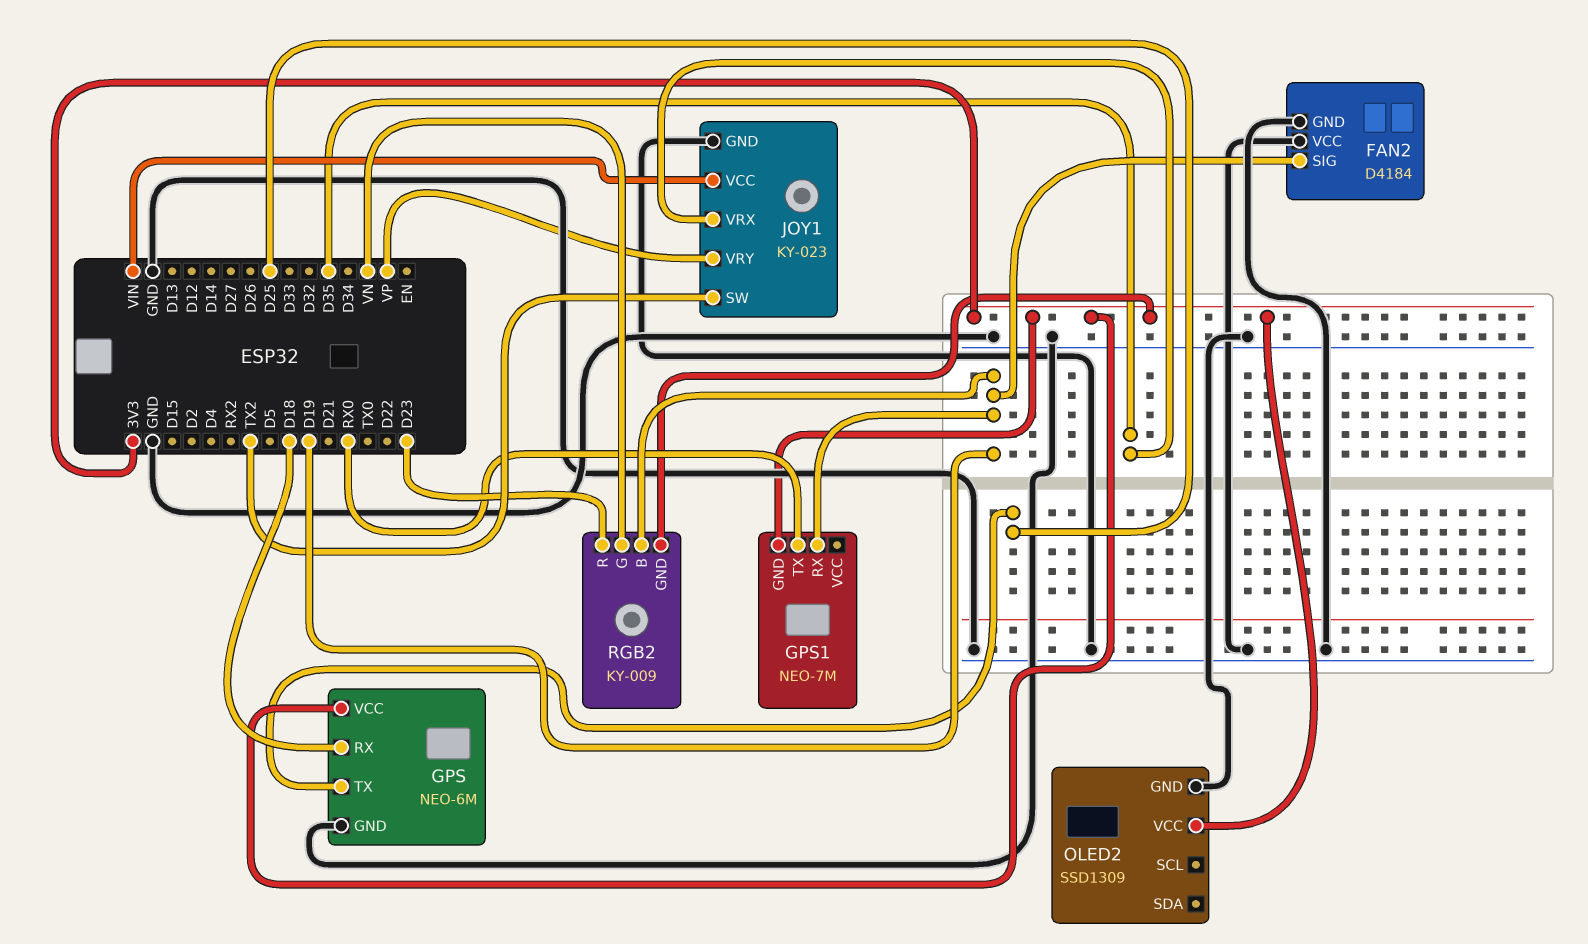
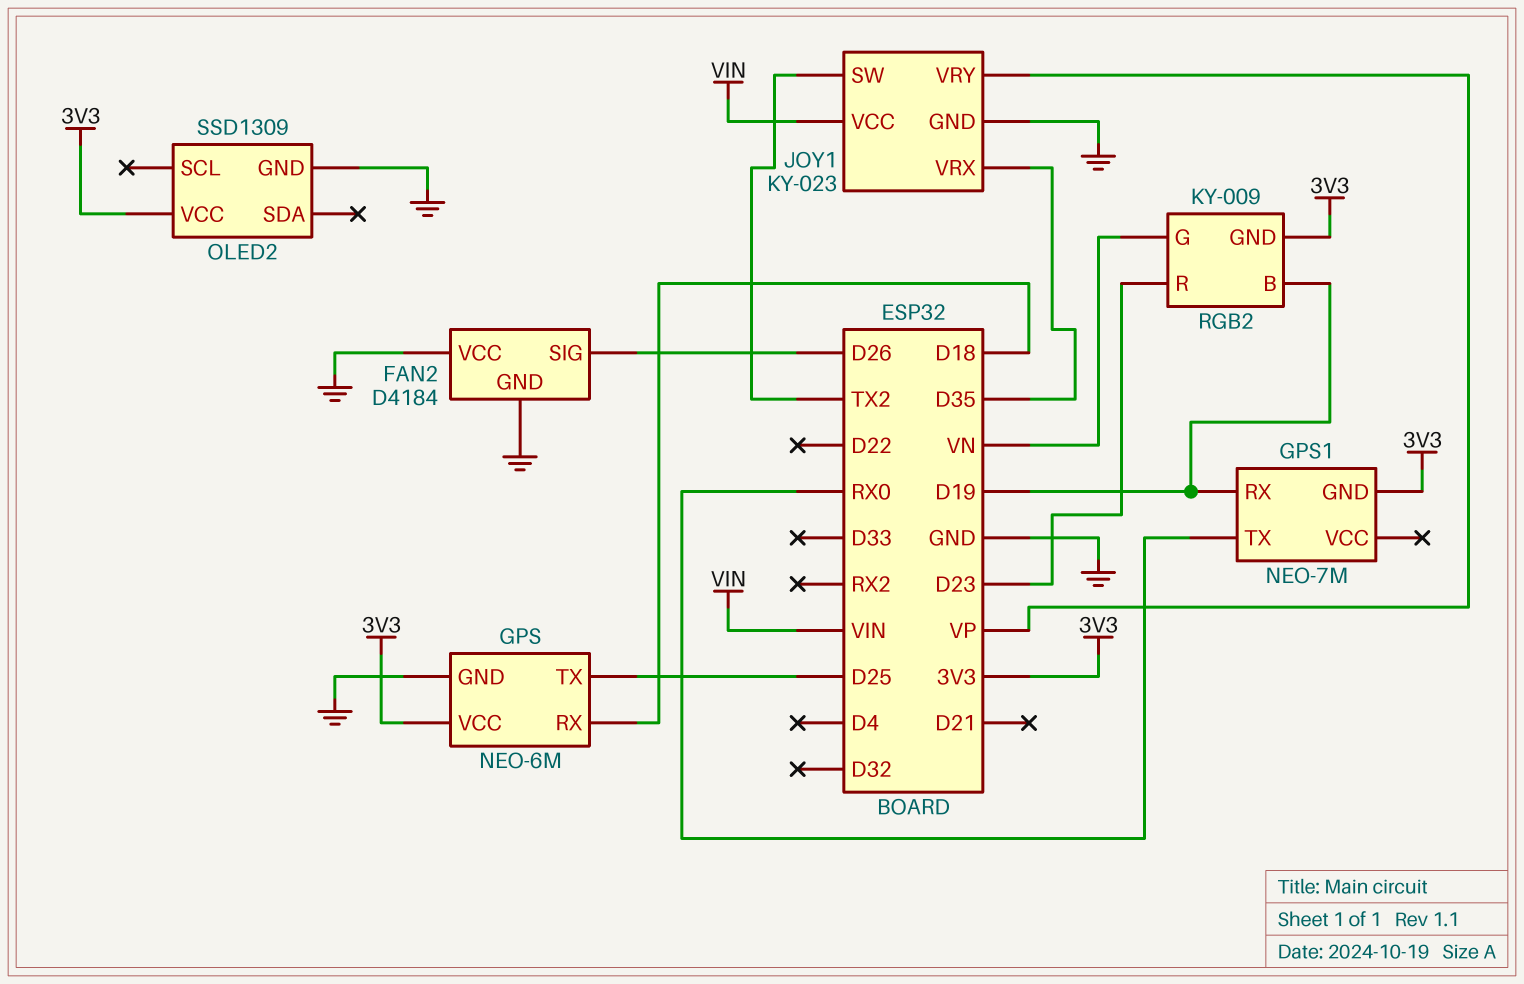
FAN2 pin SIG: D19 -> D26

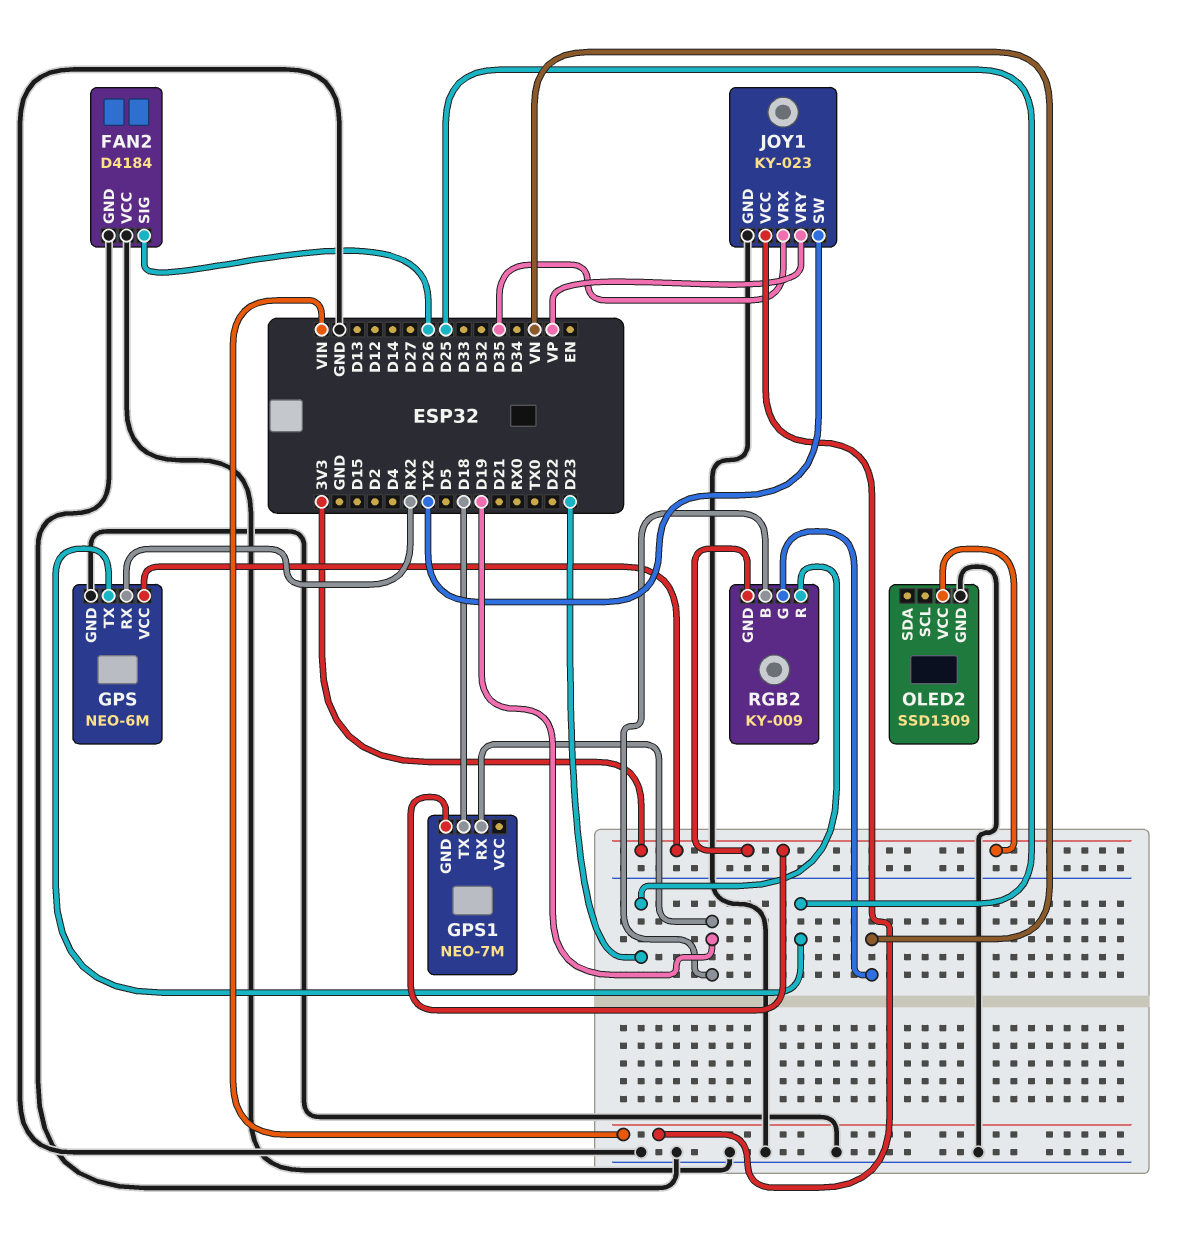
GPS pin RX: D18 -> RX2
GPS1 pin TX: RX0 -> D18

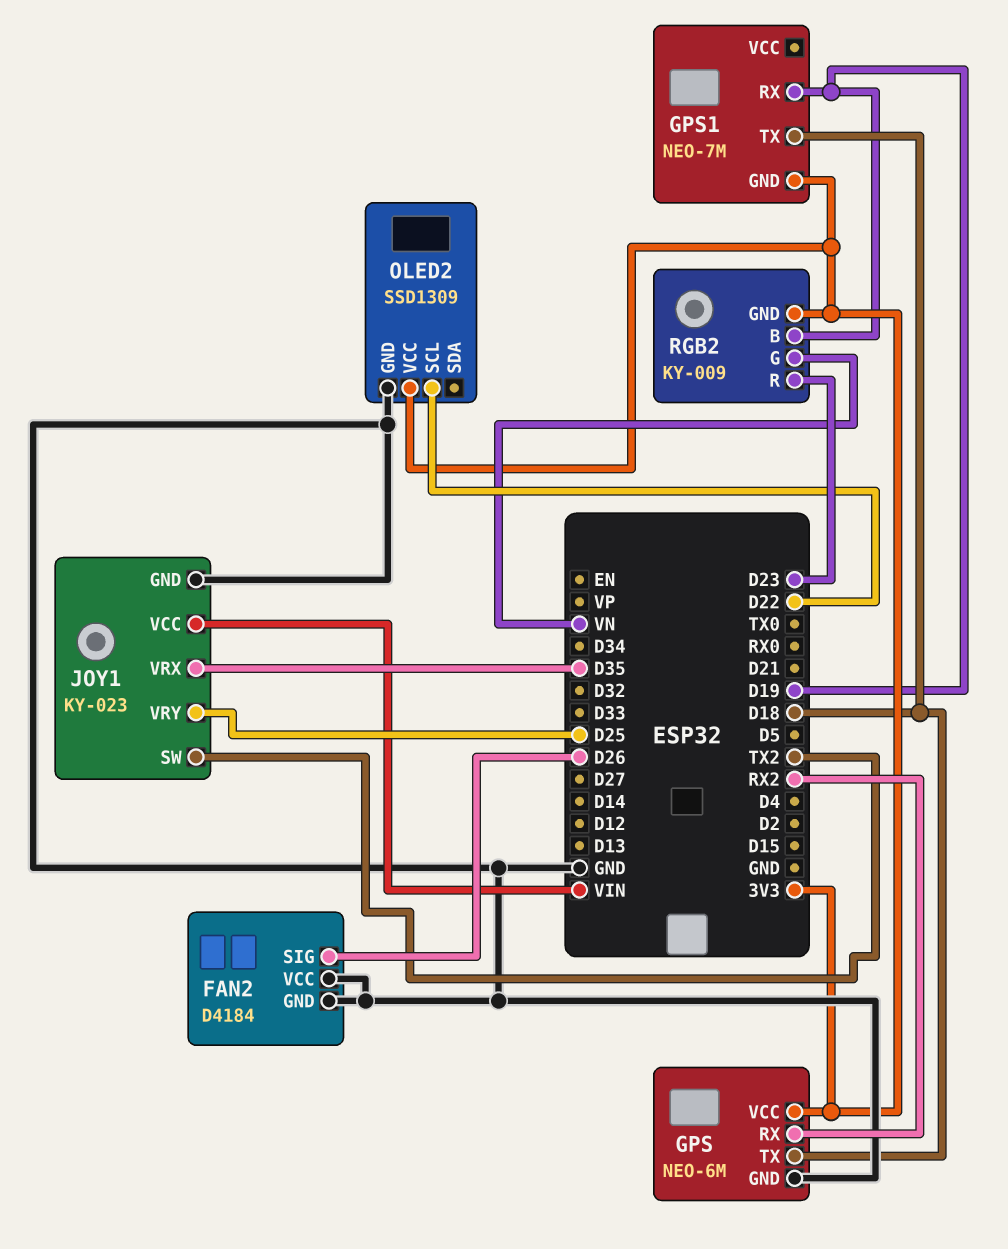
GPS pin TX: D25 -> D18
JOY1 pin VRY: VP -> D25
OLED2 pin SCL: none -> D22

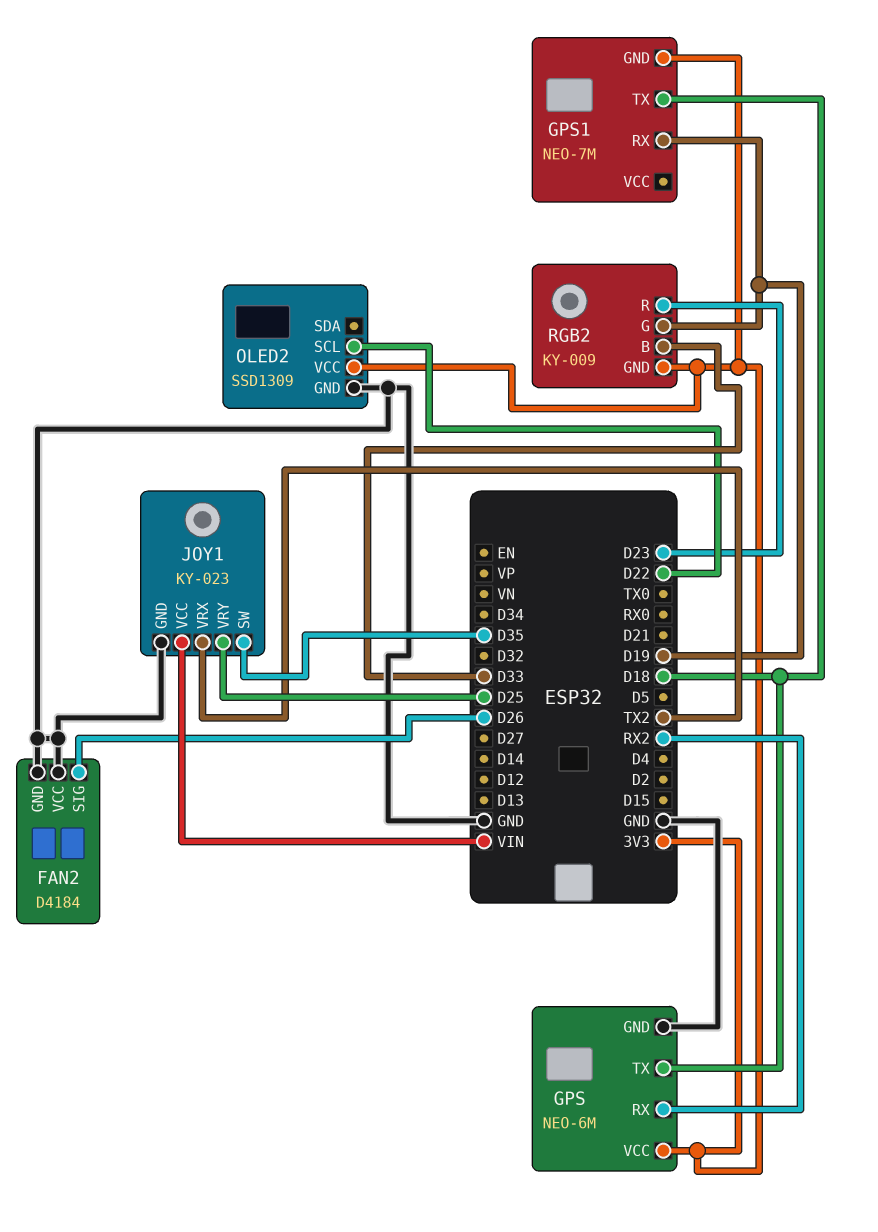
JOY1 pin SW: TX2 -> D35
JOY1 pin VRX: D35 -> TX2
RGB2 pin B: D19 -> D33
RGB2 pin G: VN -> D19

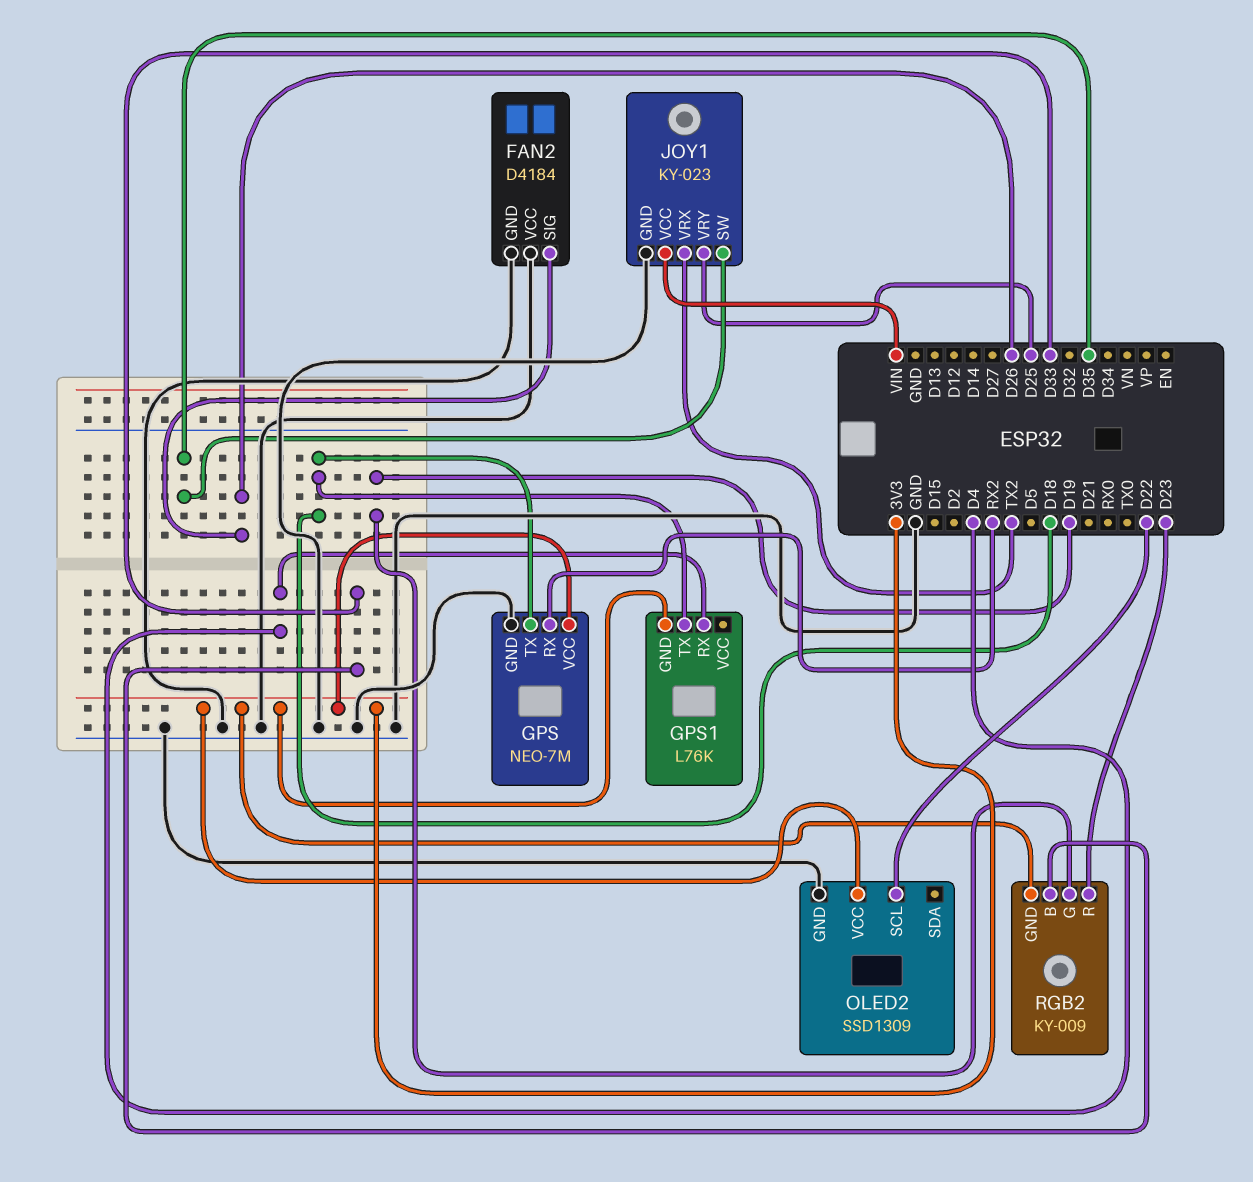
GPS: NEO-6M -> NEO-7M
GPS1: NEO-7M -> L76K
GPS1 pin RX: D19 -> D4

